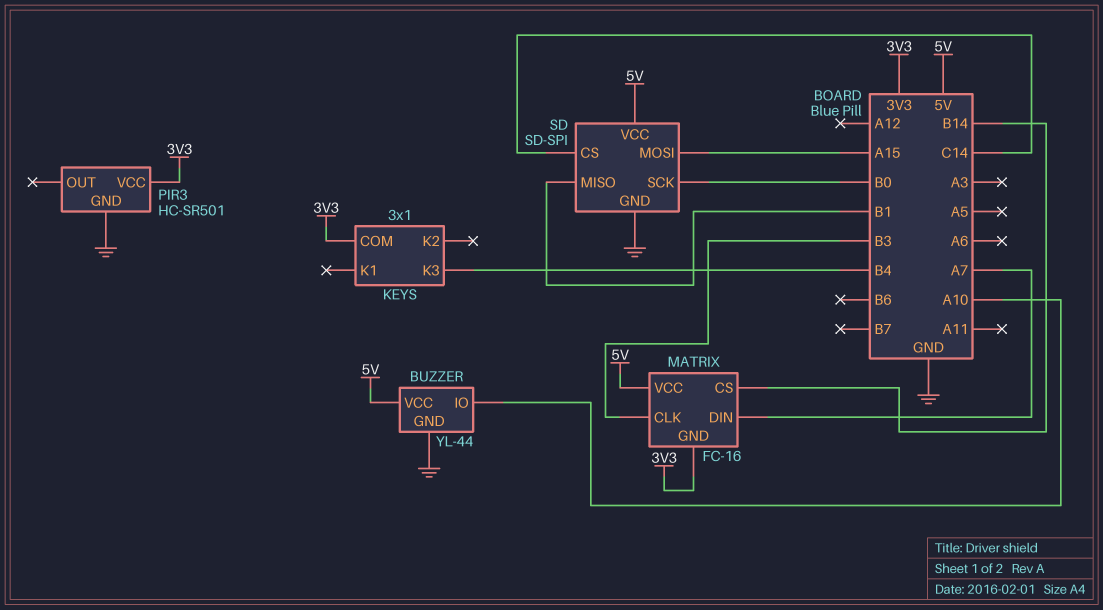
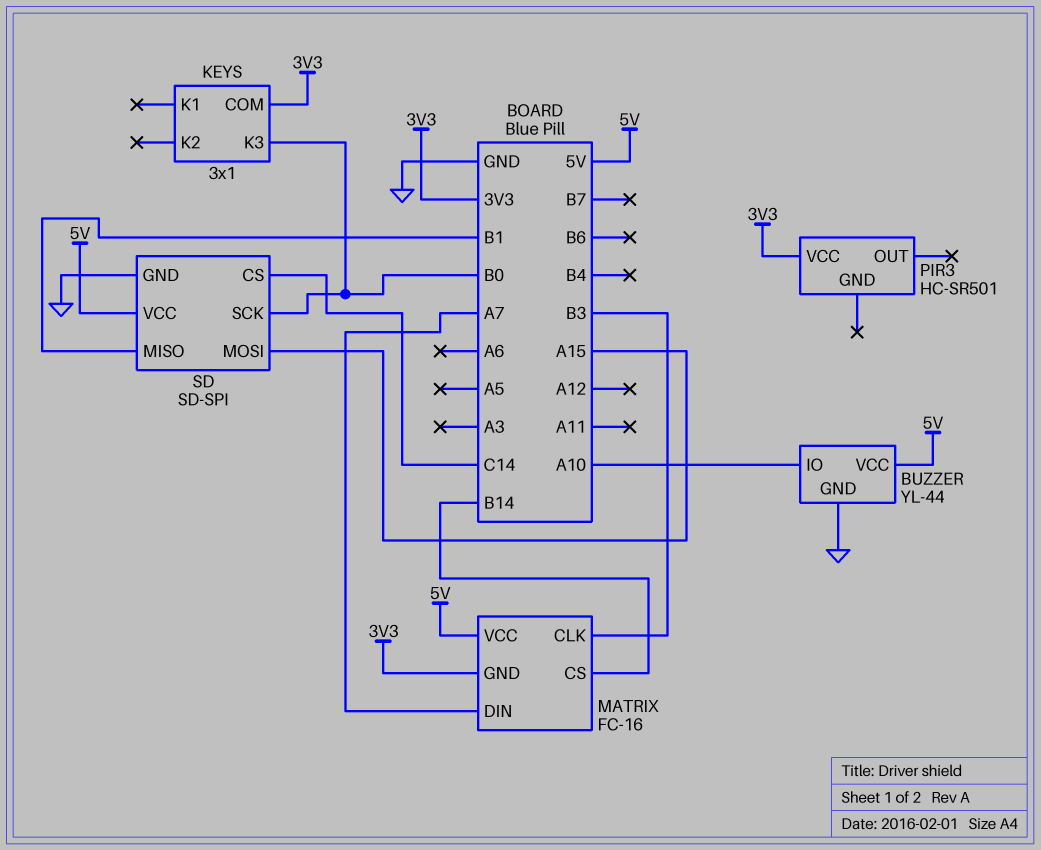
KEYS pin K3: B4 -> B0
PIR3 pin GND: GND -> none

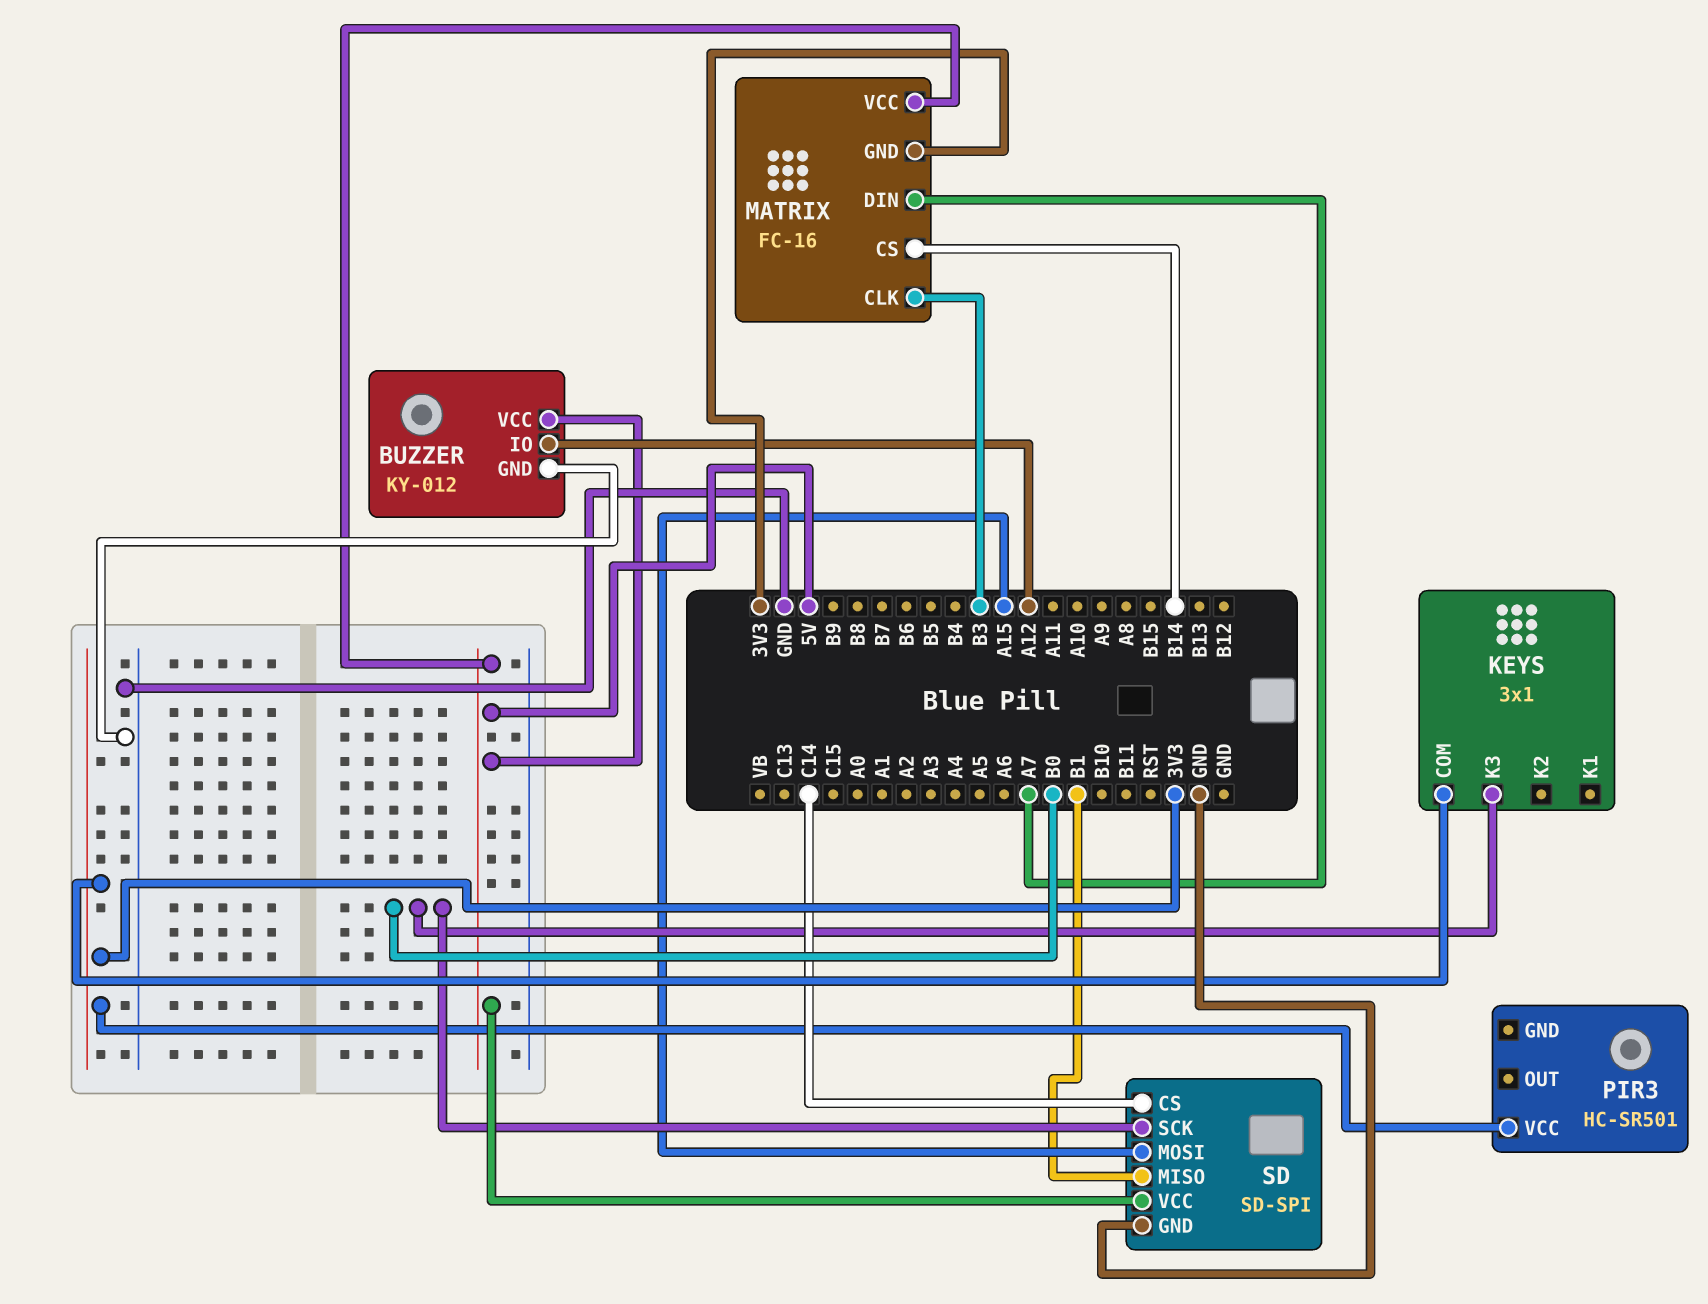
BUZZER: YL-44 -> KY-012
BUZZER pin IO: A10 -> A12

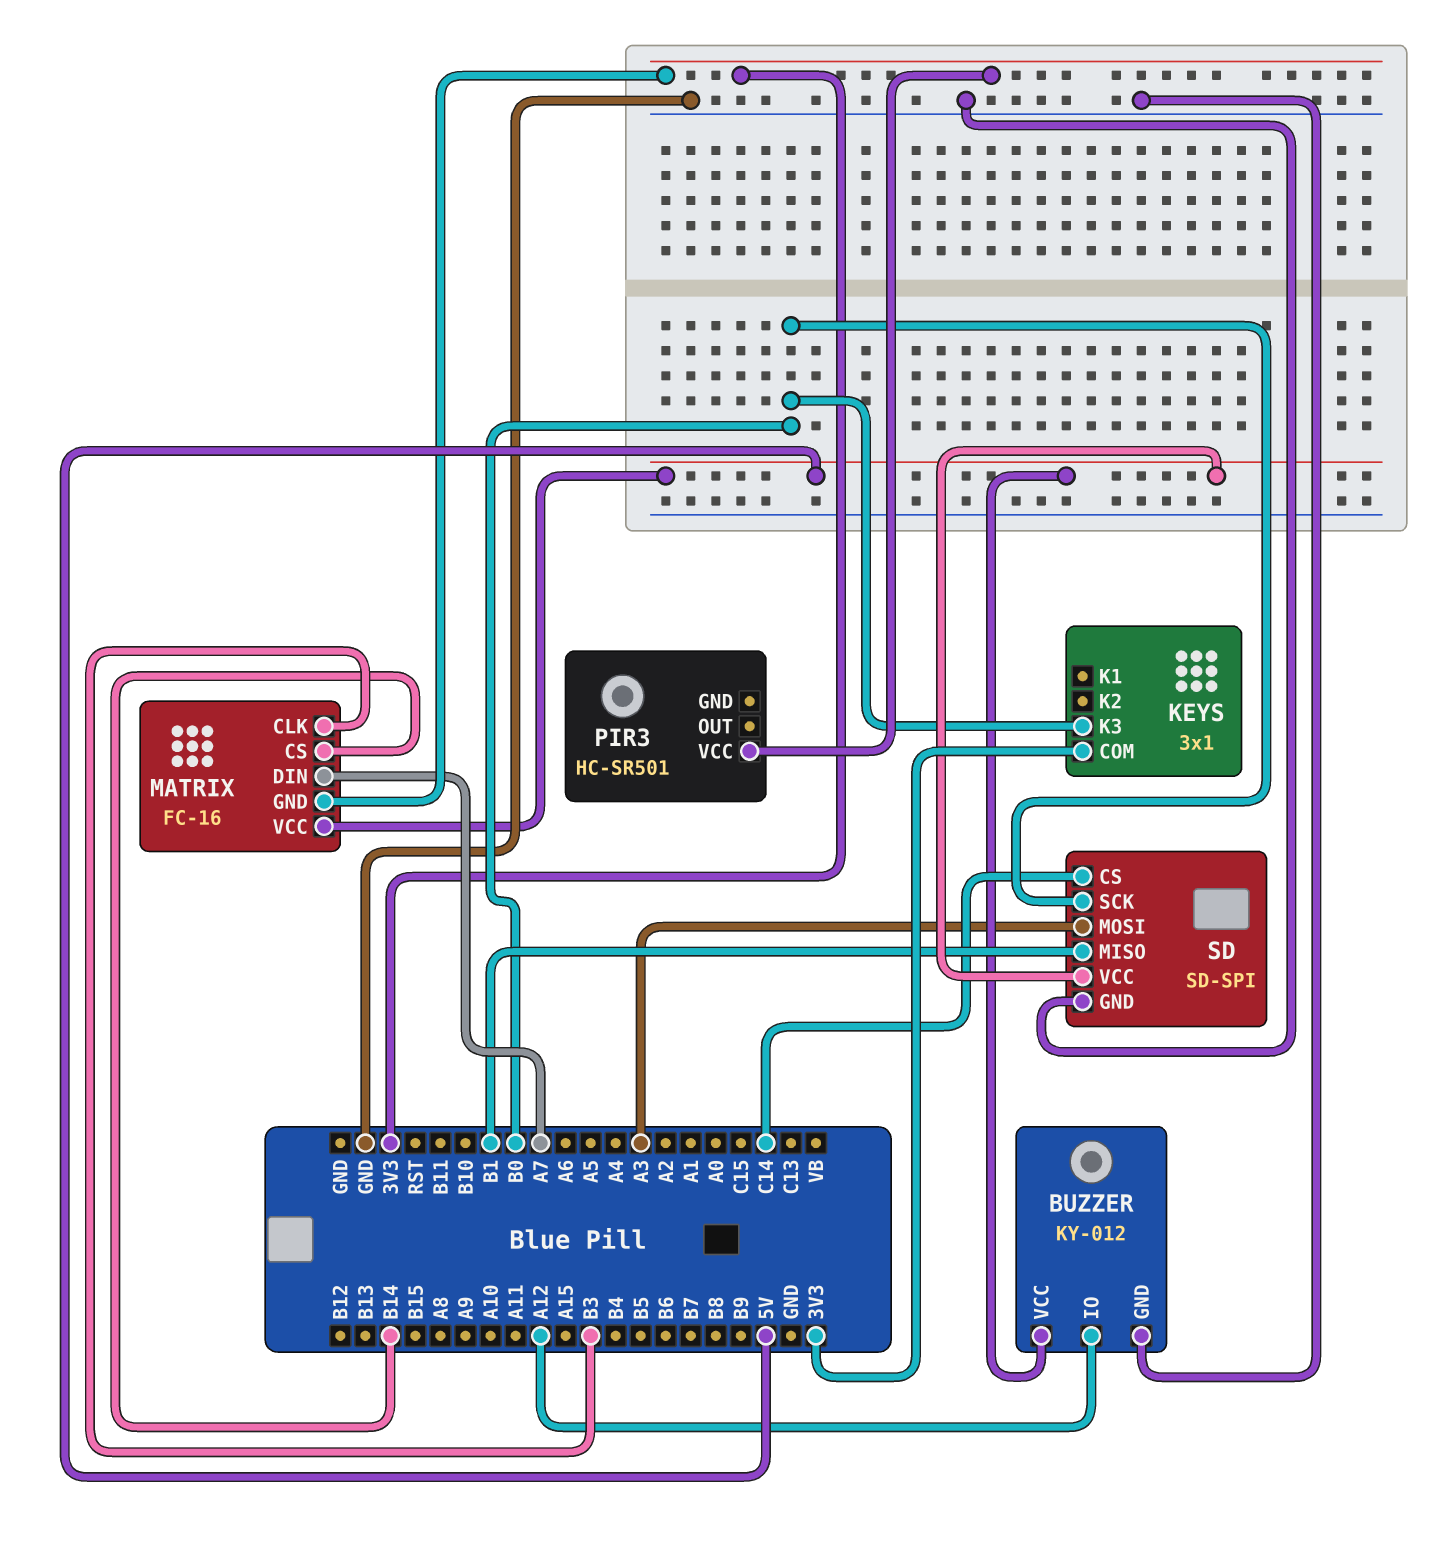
SD pin MOSI: A15 -> A3

